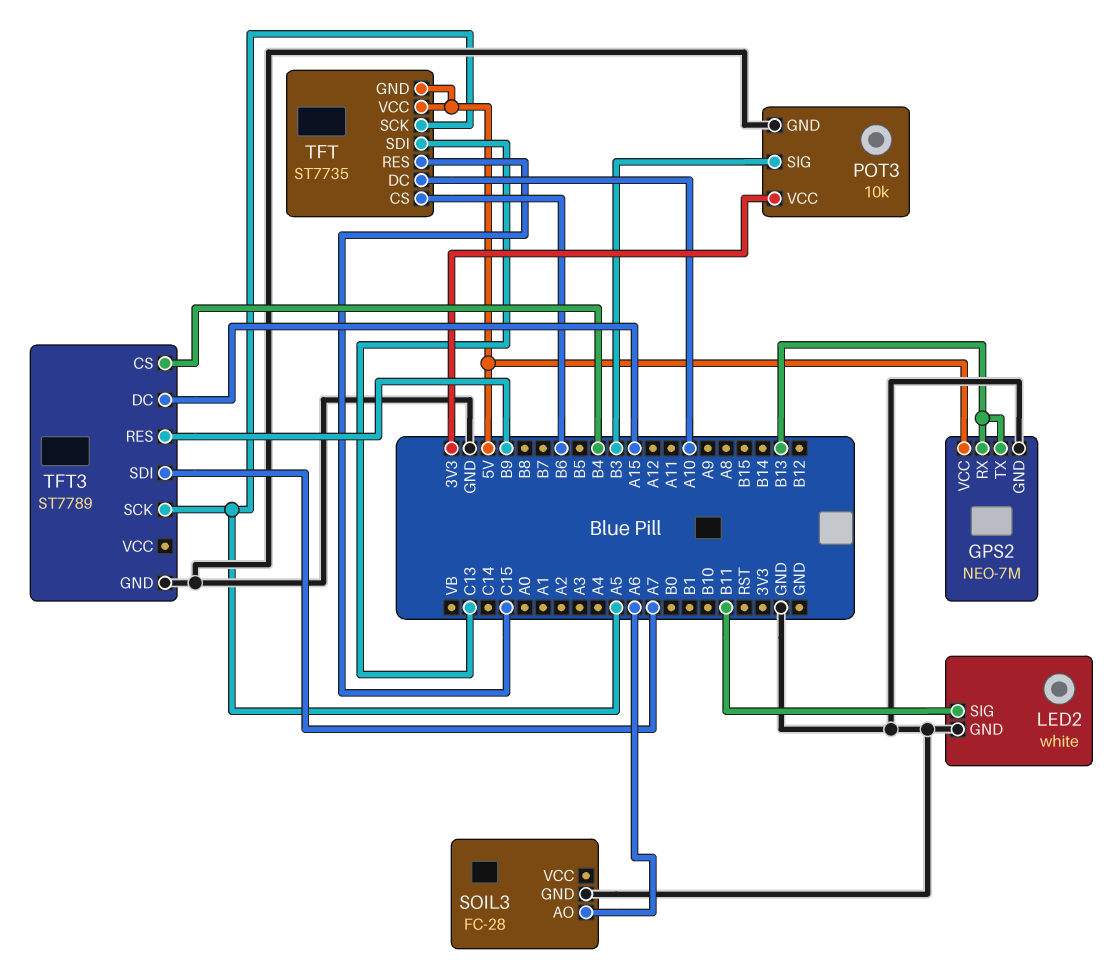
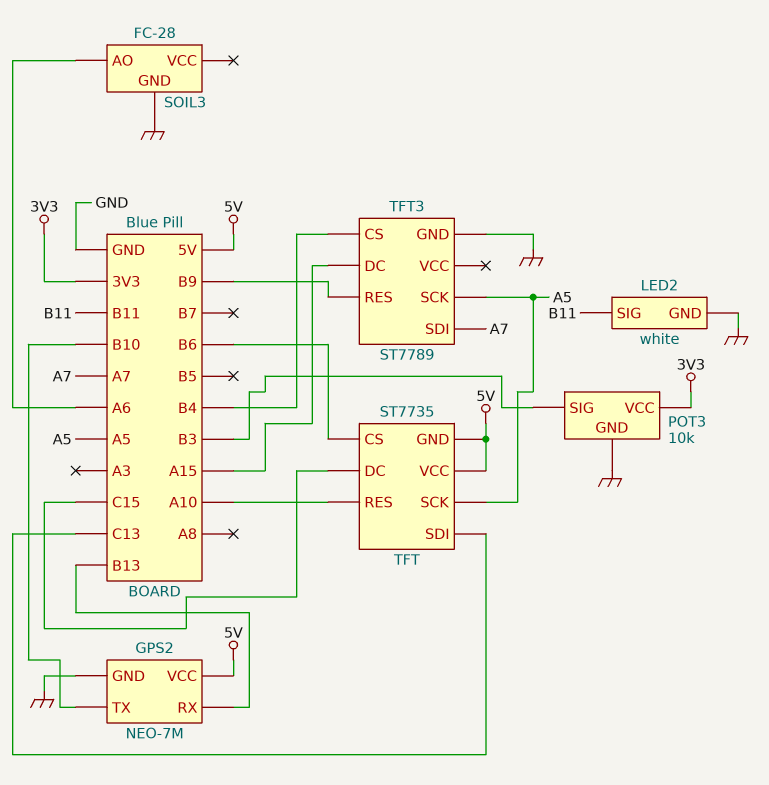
GPS2 pin TX: B13 -> B10
TFT pin DC: A10 -> C15
TFT pin RES: C15 -> A10

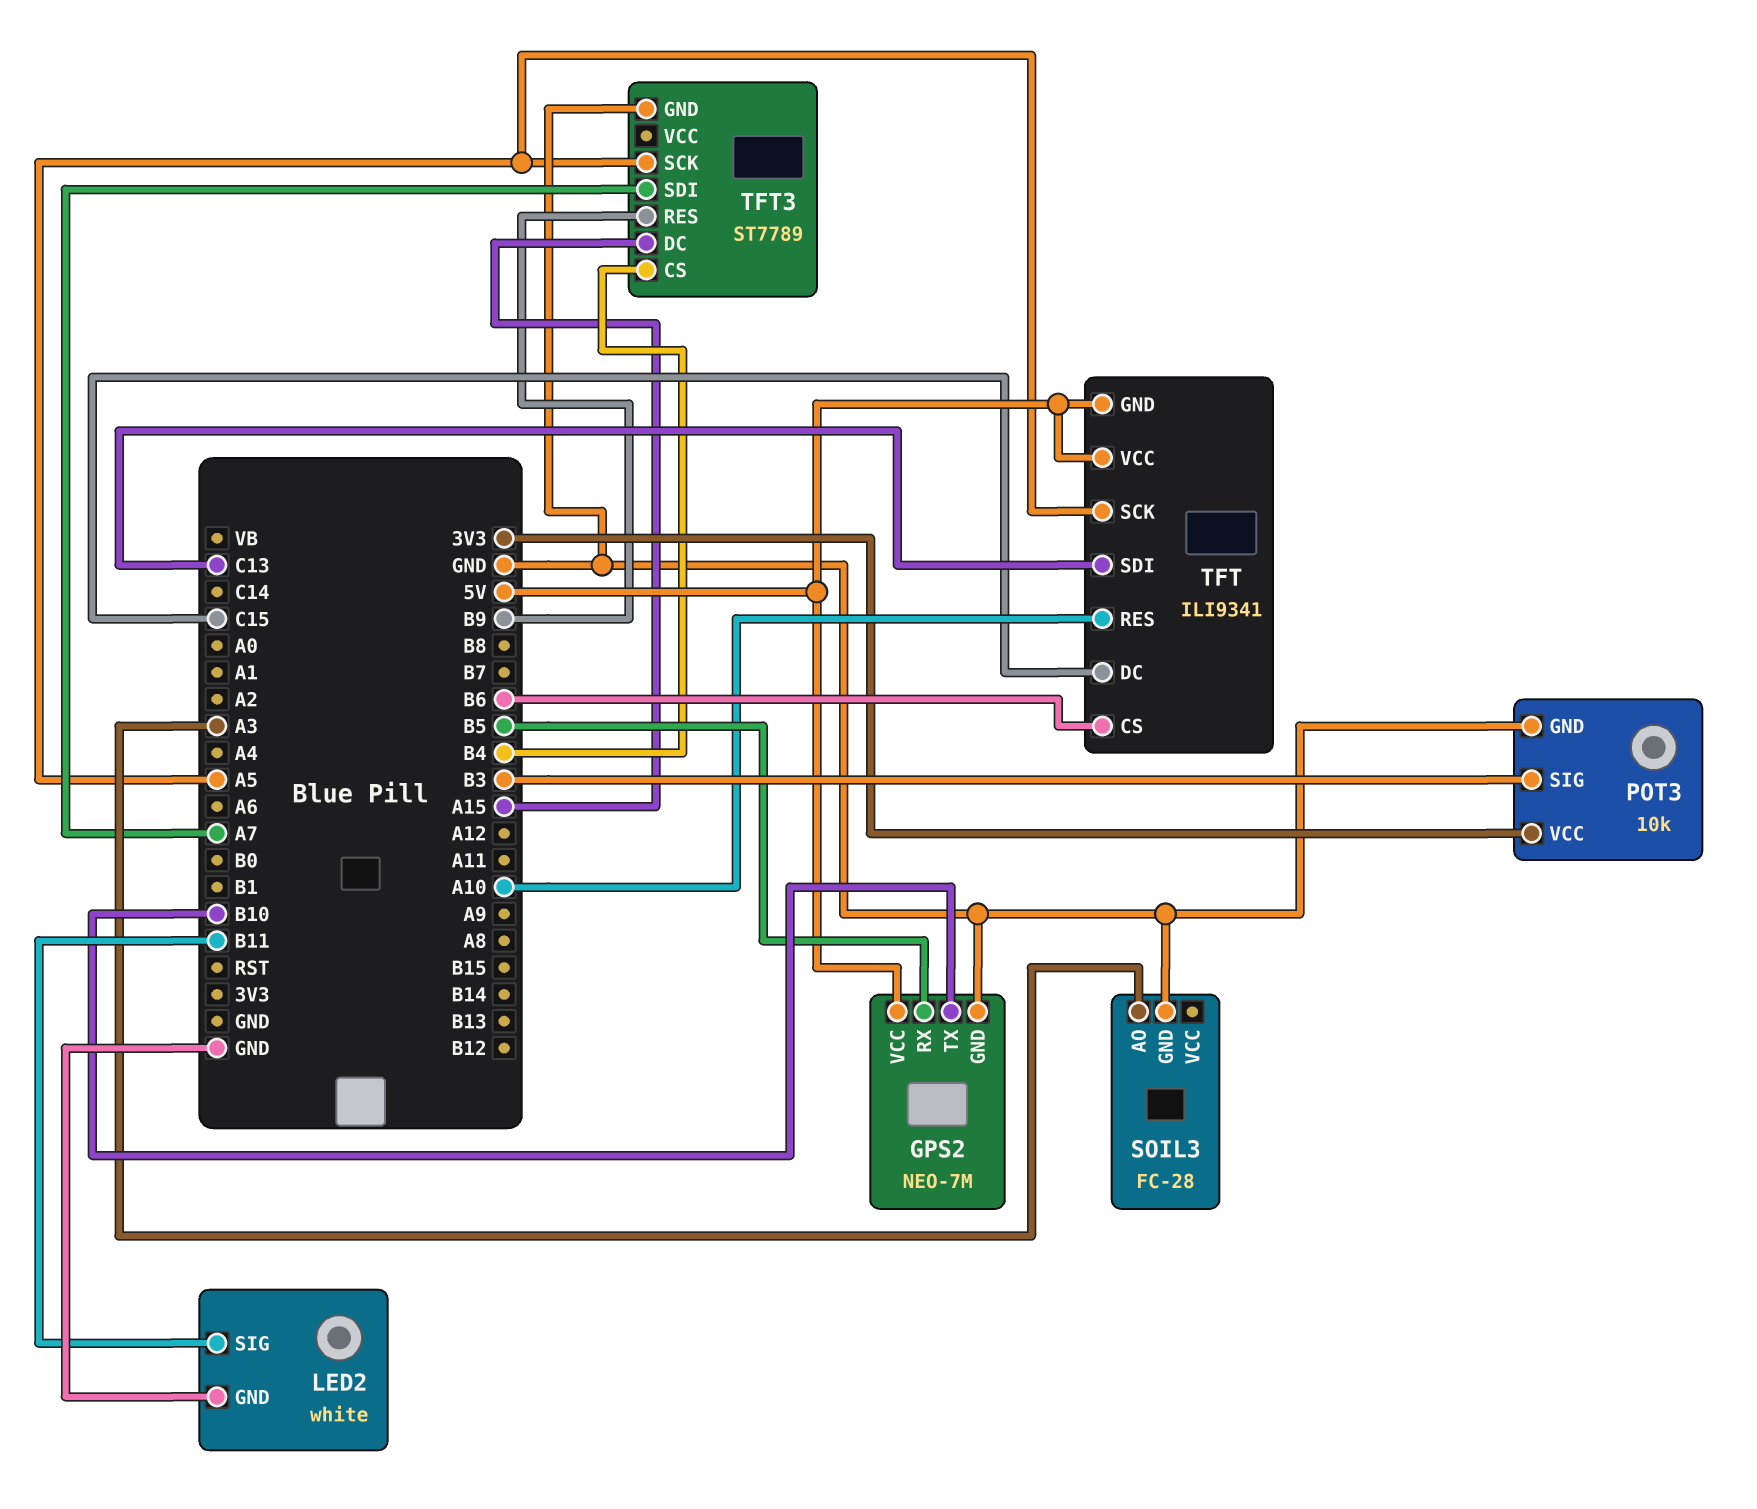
GPS2 pin RX: B13 -> B5
SOIL3 pin AO: A6 -> A3
TFT: ST7735 -> ILI9341

